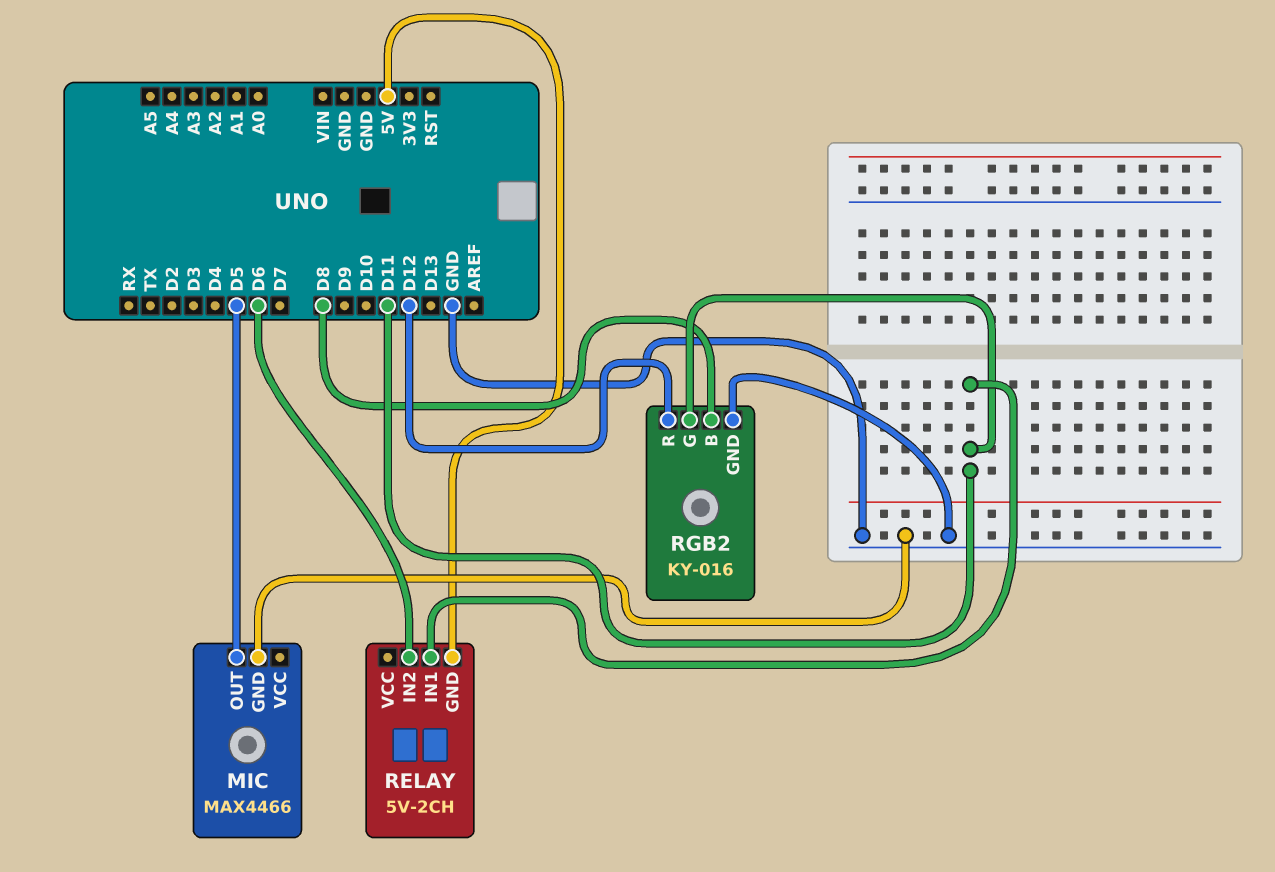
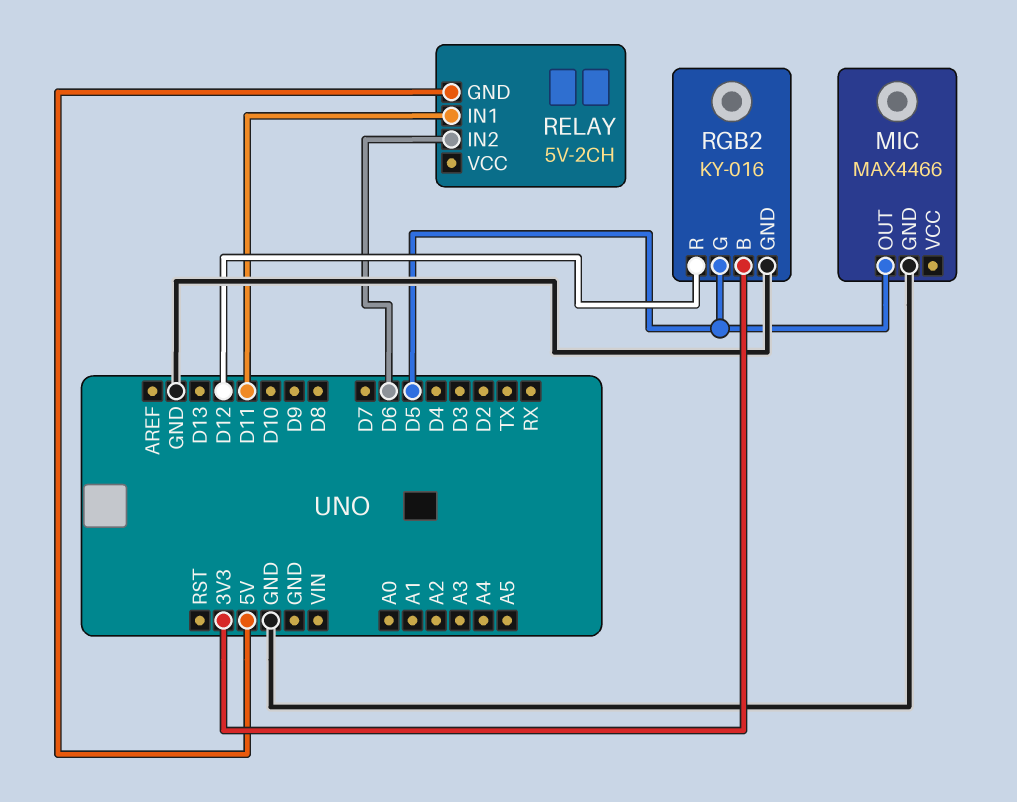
RGB2 pin B: D8 -> 3V3
RGB2 pin G: D11 -> D5

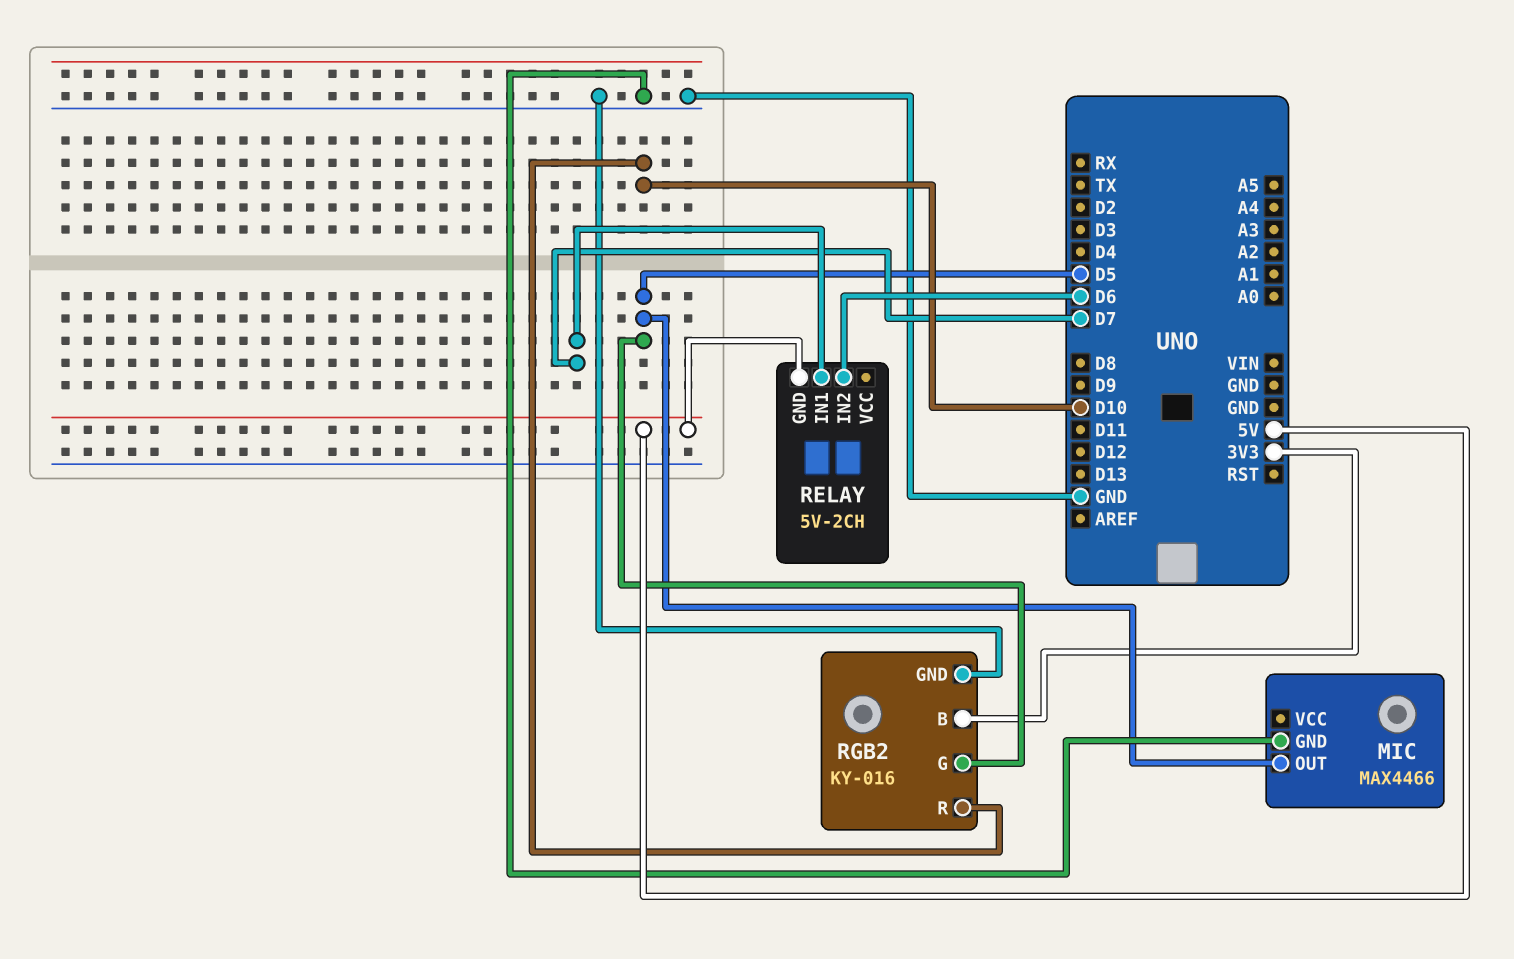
RELAY pin IN1: D11 -> D7
RGB2 pin R: D12 -> D10

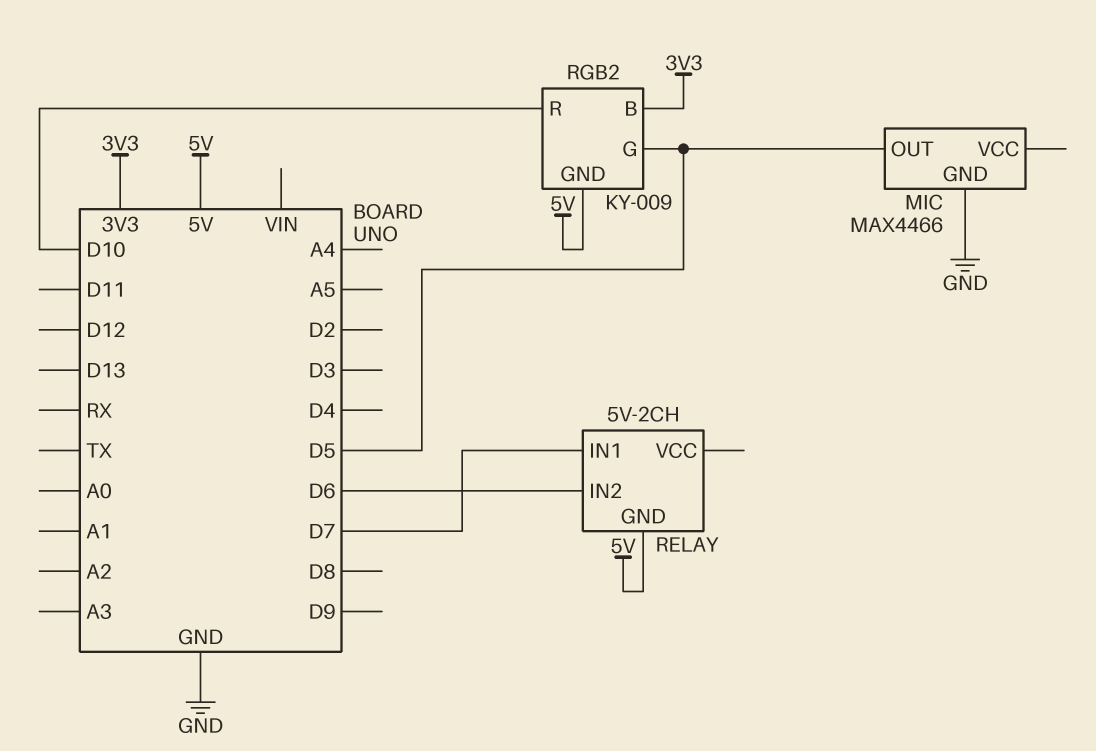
RGB2: KY-016 -> KY-009
RGB2 pin GND: GND -> 5V

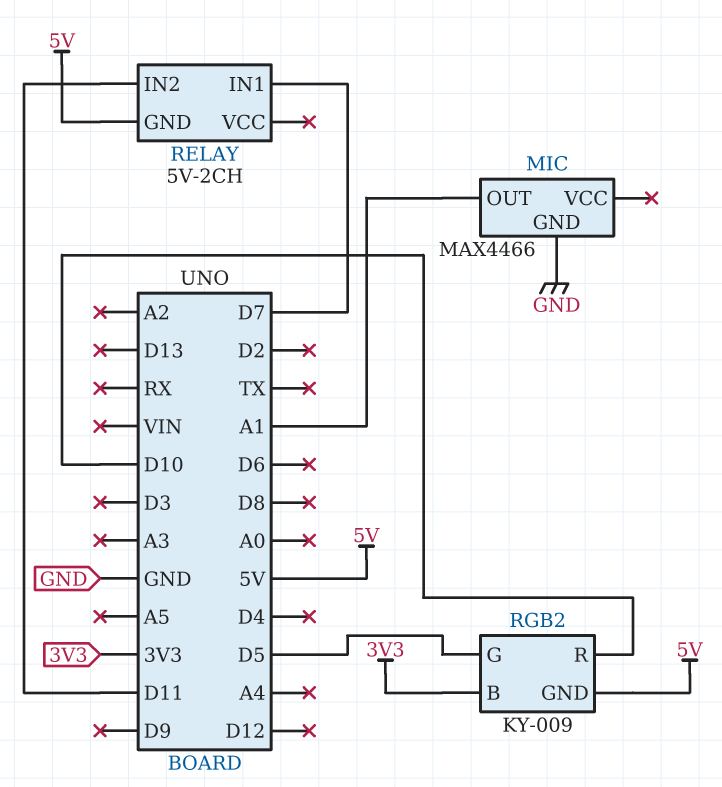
MIC pin OUT: D5 -> A1
RELAY pin IN2: D6 -> D11

